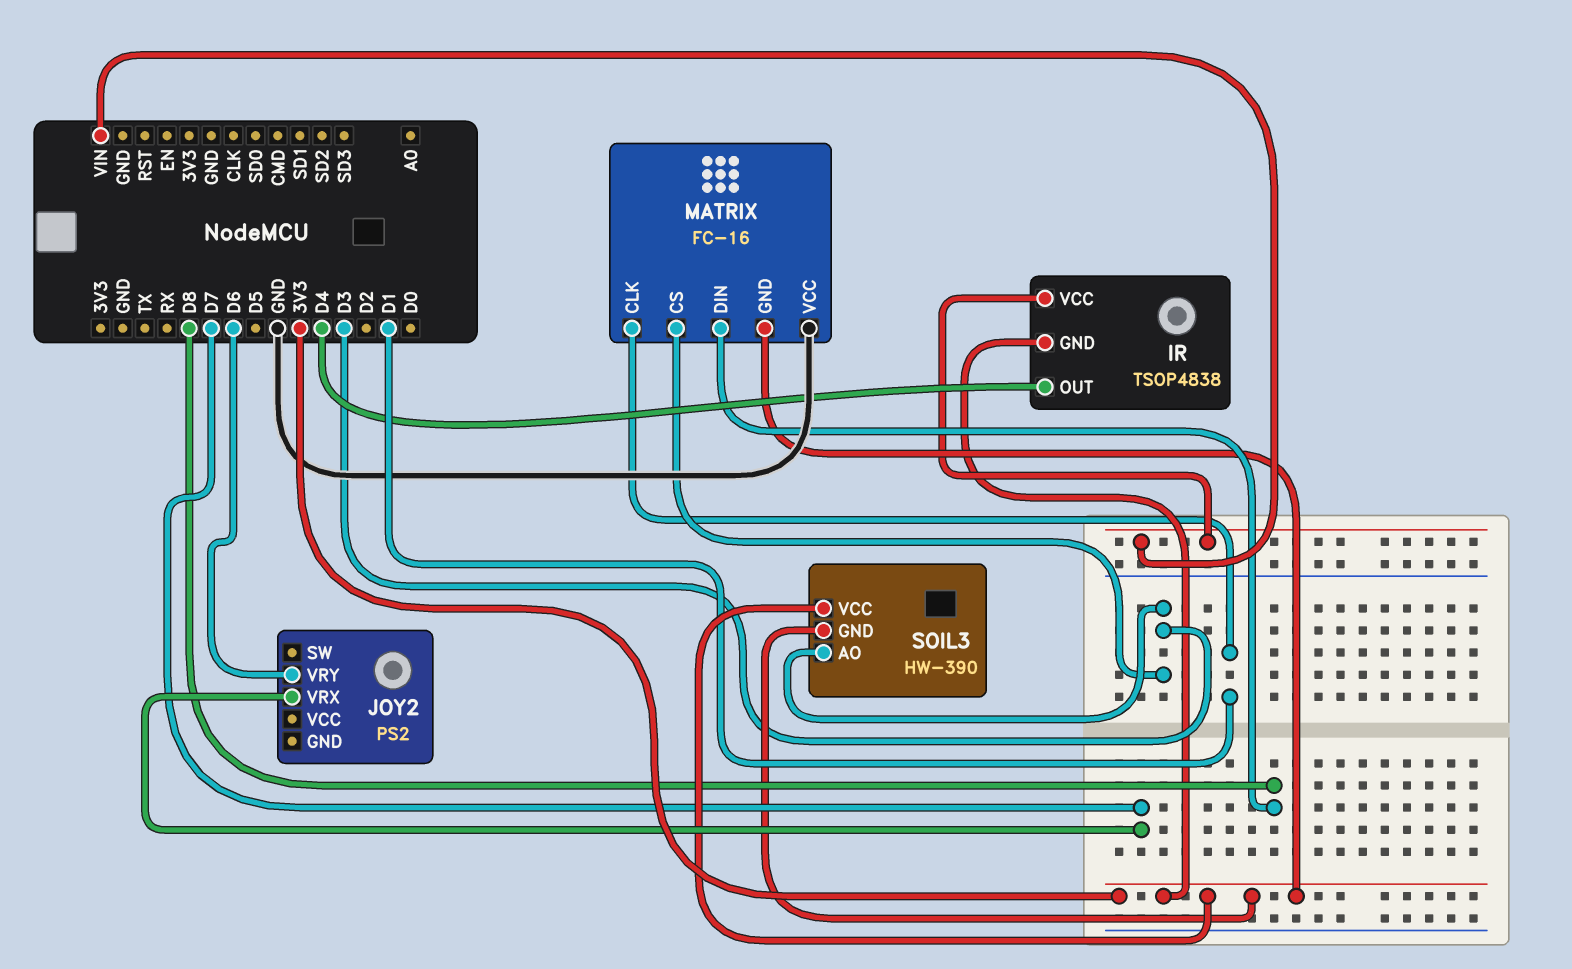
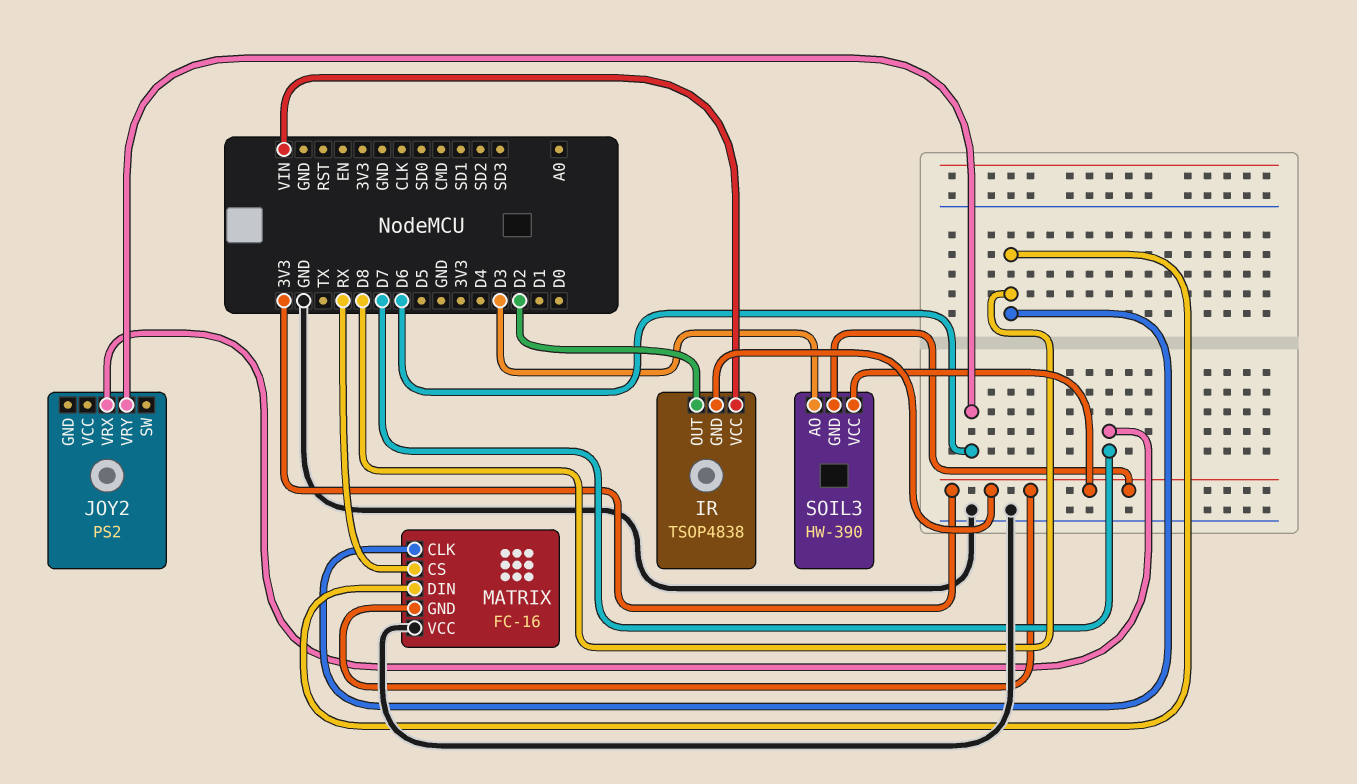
IR pin OUT: D4 -> D2
MATRIX pin CLK: D1 -> D8
MATRIX pin CS: D3 -> RX

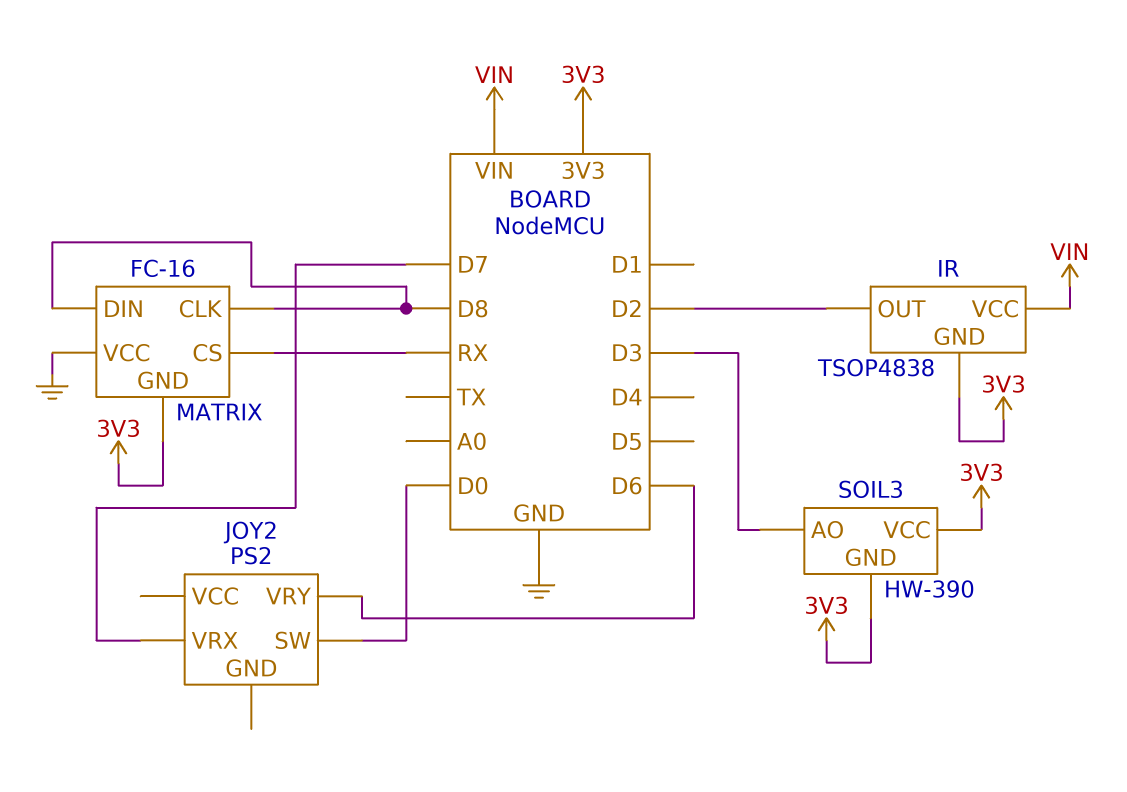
JOY2 pin SW: none -> D0

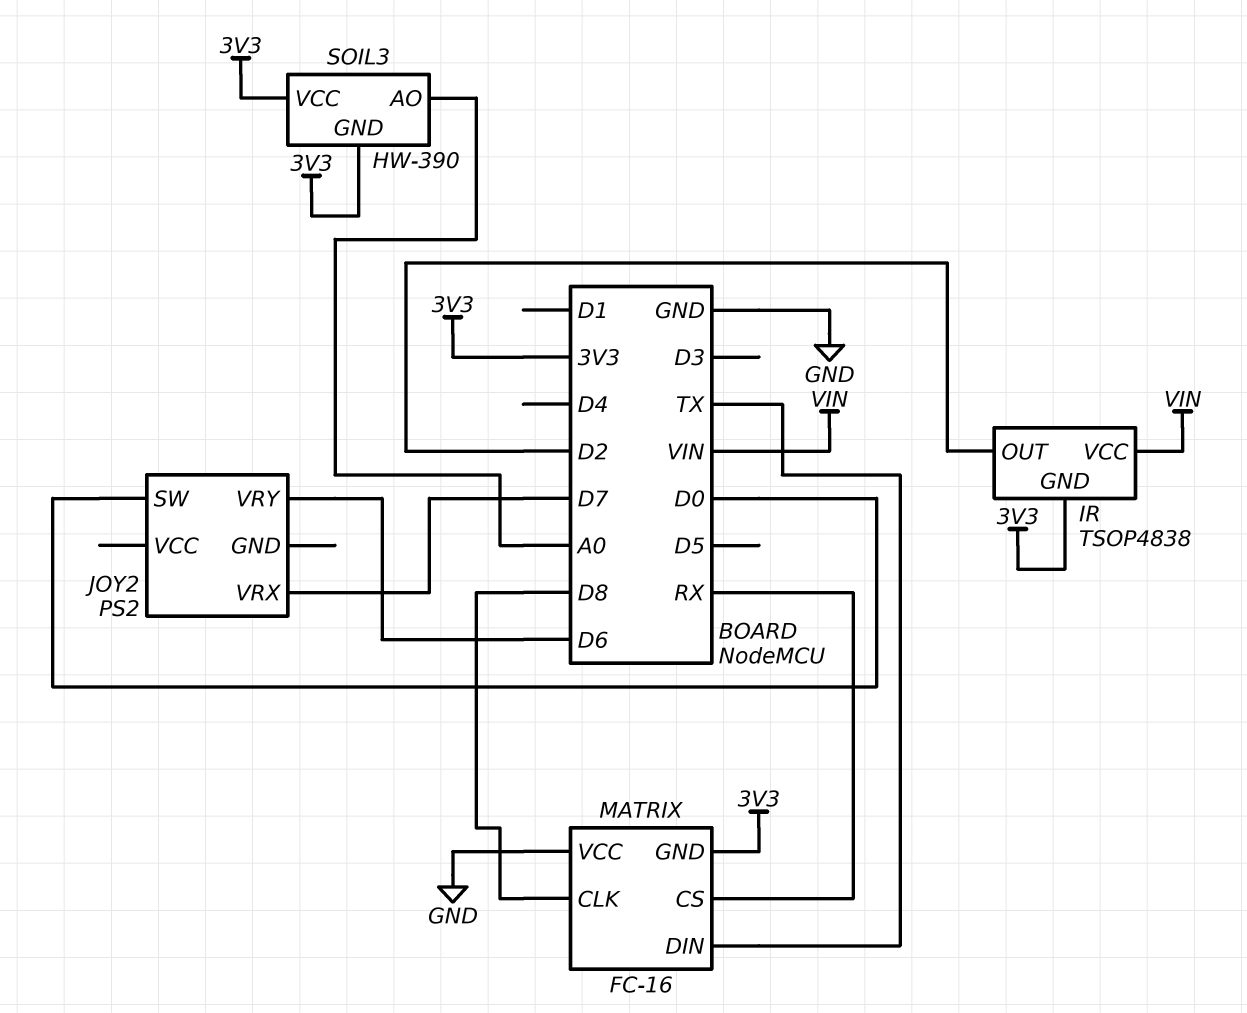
MATRIX pin DIN: D8 -> TX
SOIL3 pin AO: D3 -> A0

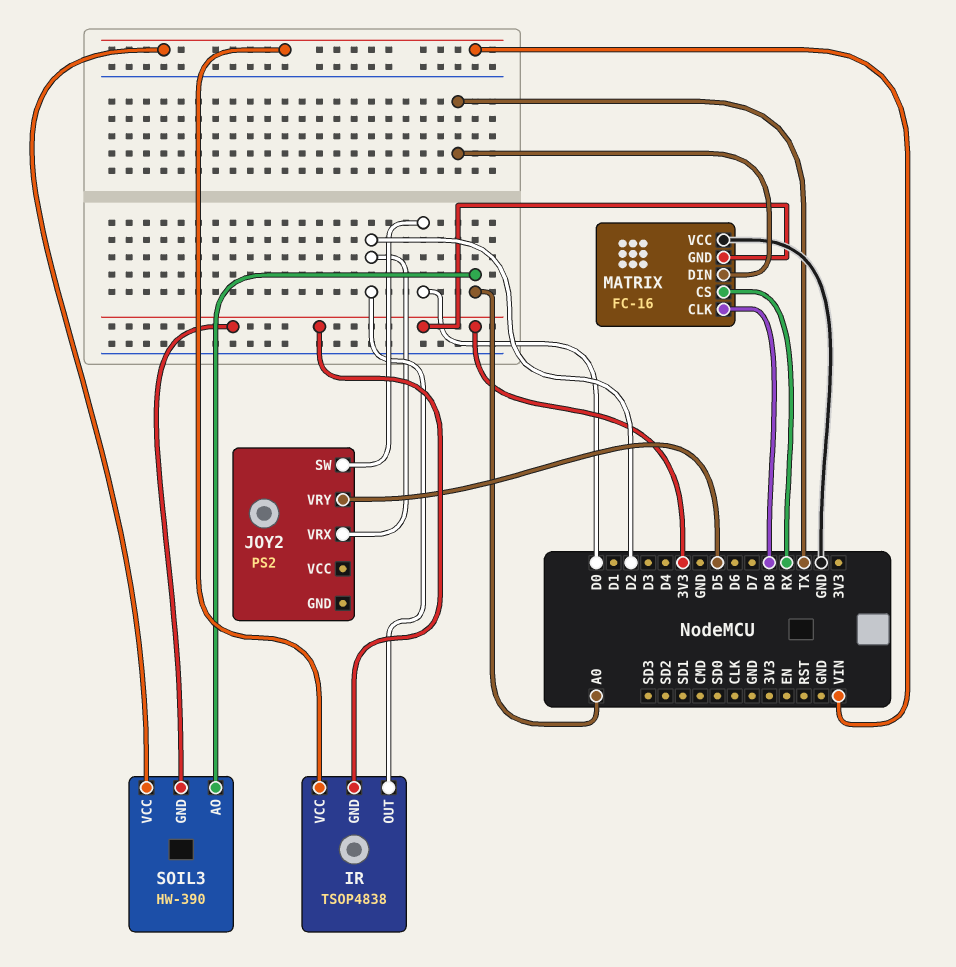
JOY2 pin VRX: D7 -> D2
JOY2 pin VRY: D6 -> D5
SOIL3 pin VCC: 3V3 -> VIN

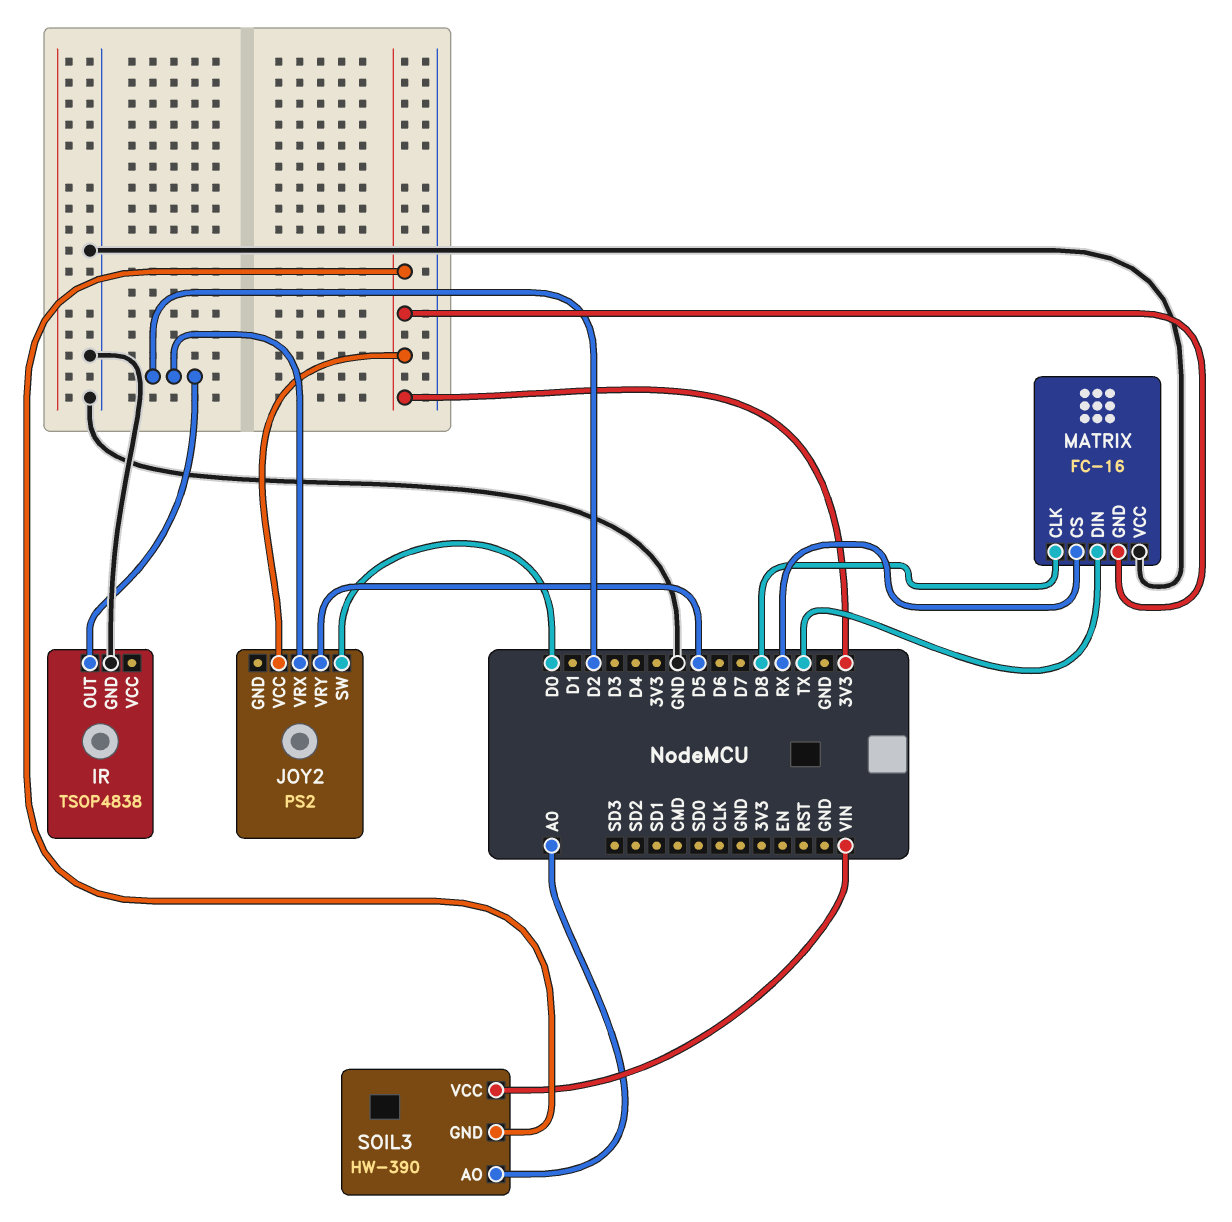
IR pin GND: 3V3 -> GND
IR pin VCC: VIN -> none
JOY2 pin VCC: none -> 3V3

